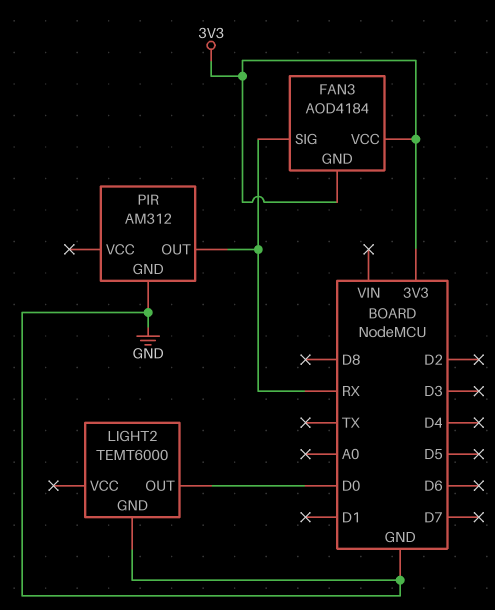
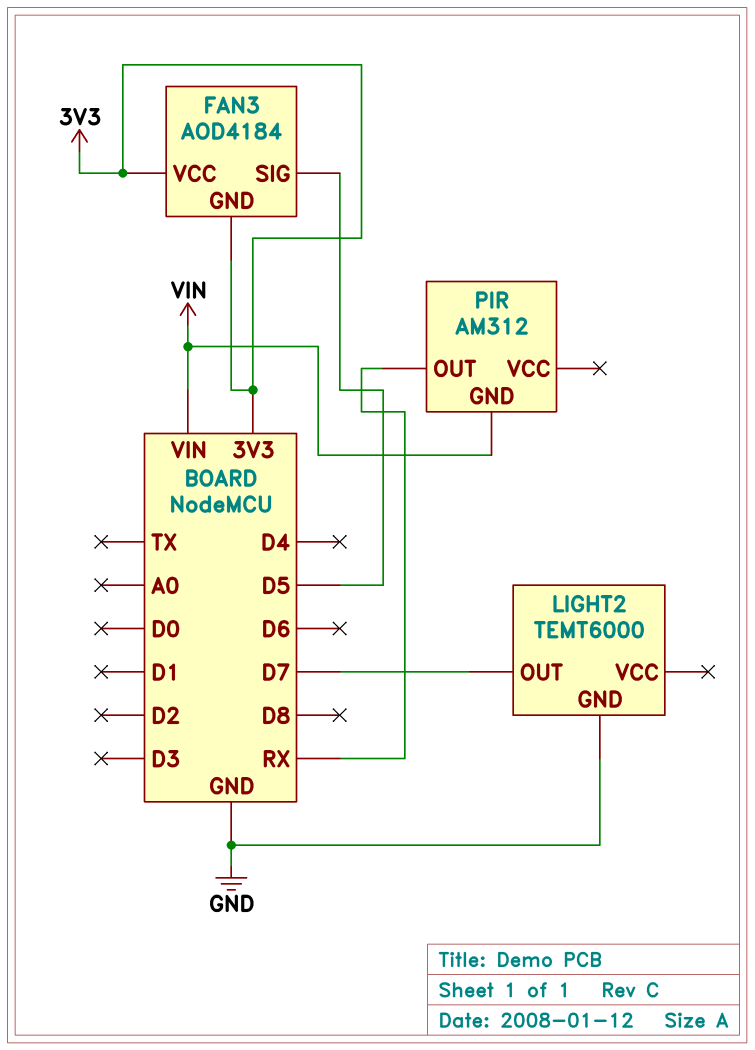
FAN3 pin SIG: RX -> D5
LIGHT2 pin OUT: D0 -> D7
PIR pin GND: GND -> VIN

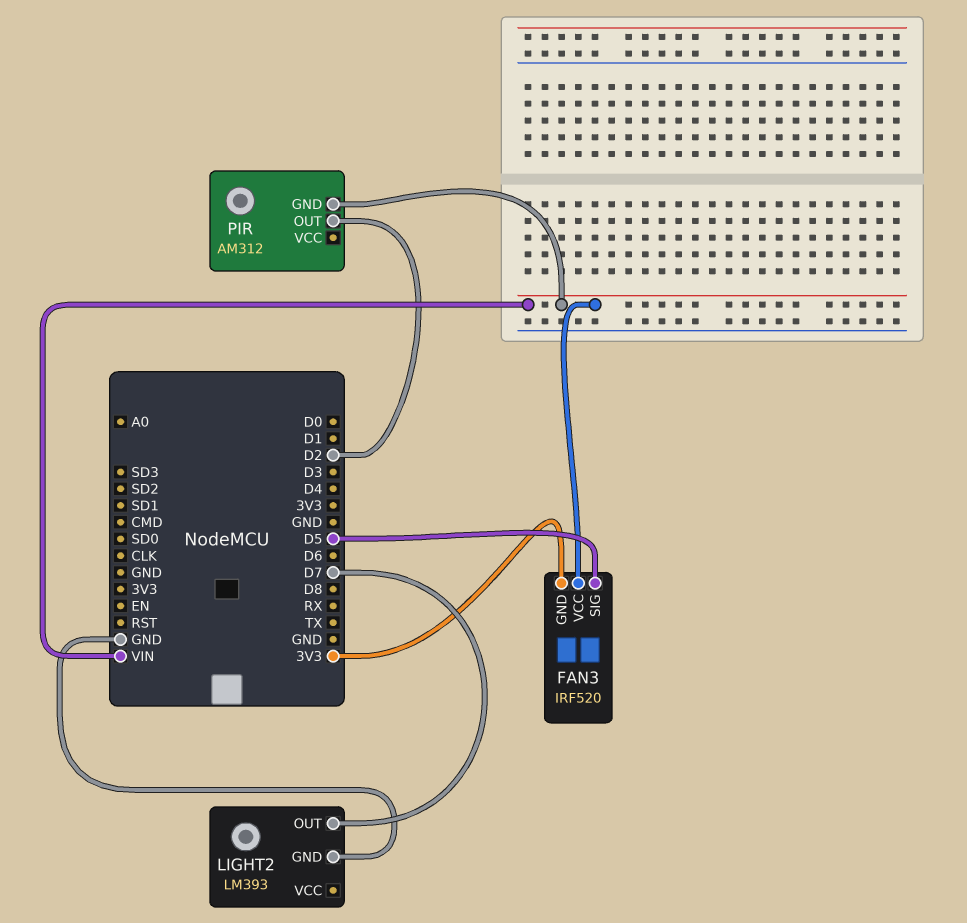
FAN3: AOD4184 -> IRF520
FAN3 pin VCC: 3V3 -> VIN
LIGHT2: TEMT6000 -> LM393
PIR pin OUT: RX -> D2

